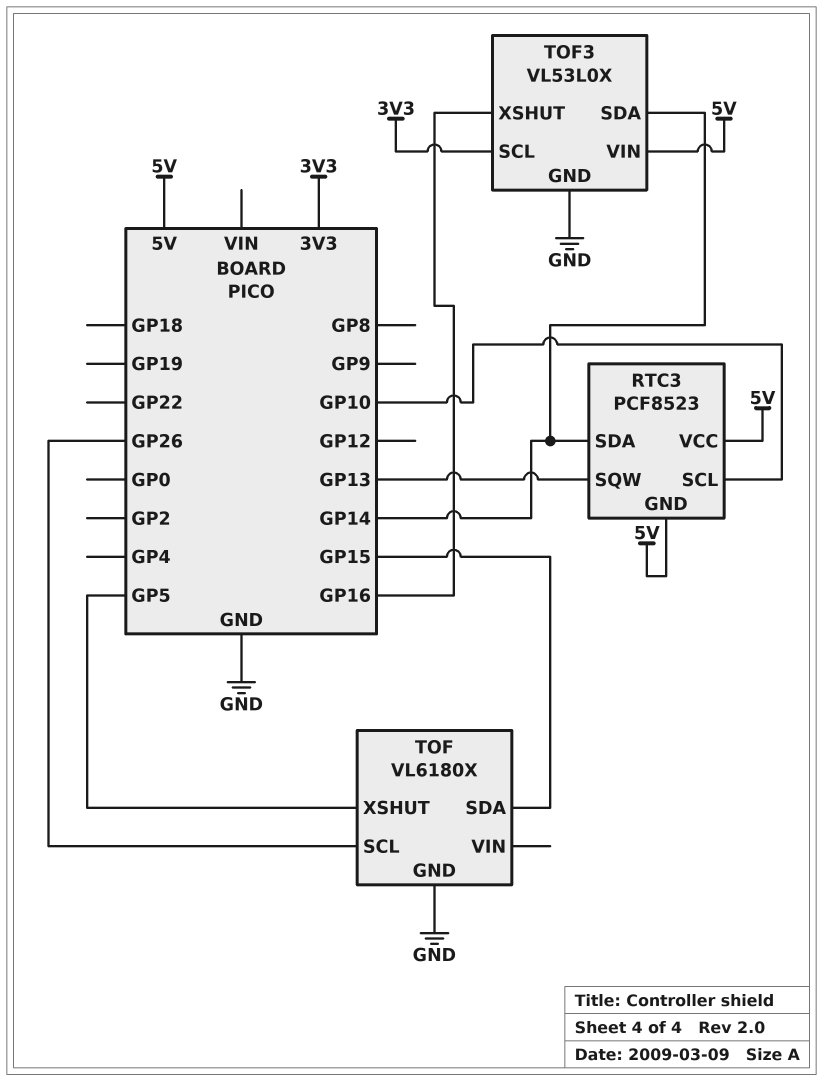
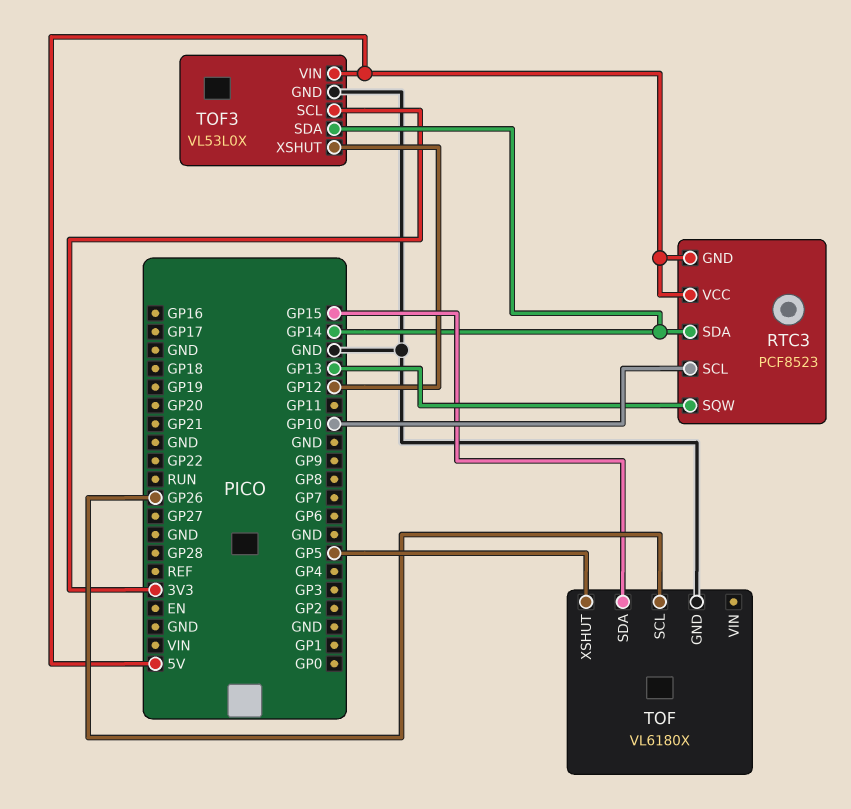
TOF3 pin XSHUT: GP16 -> GP12

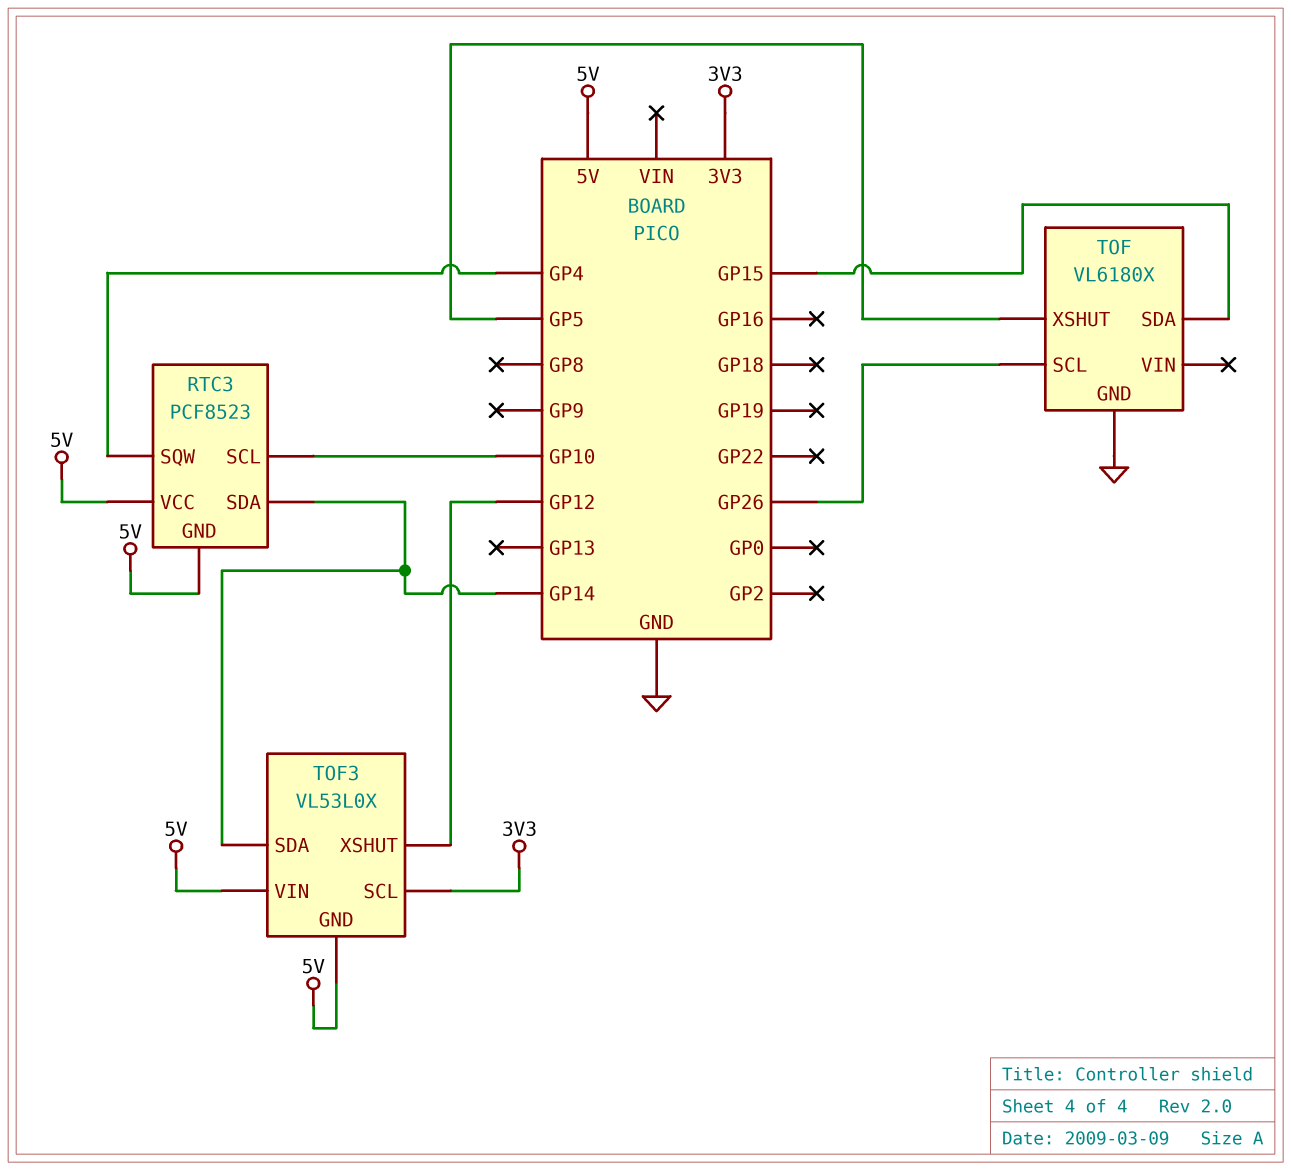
RTC3 pin SQW: GP13 -> GP4
TOF3 pin GND: GND -> 5V

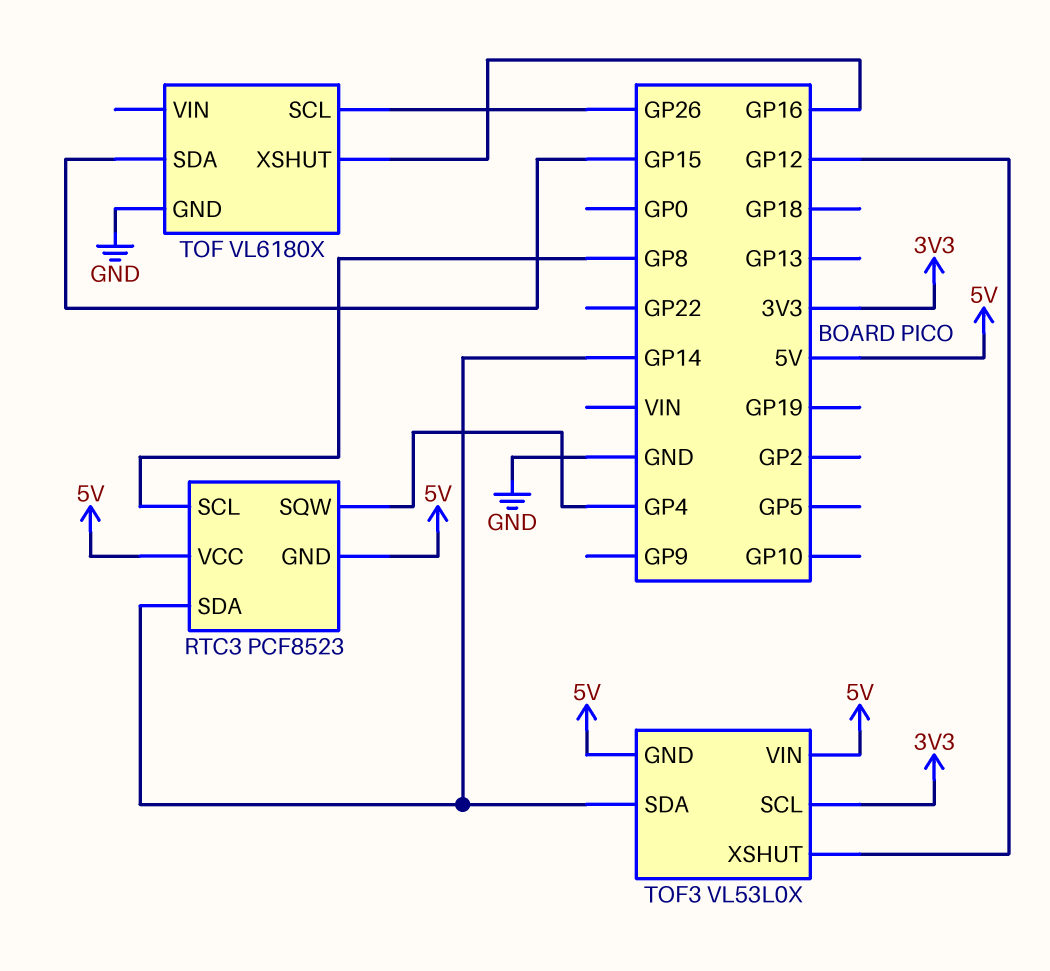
RTC3 pin SCL: GP10 -> GP8
TOF pin XSHUT: GP5 -> GP16

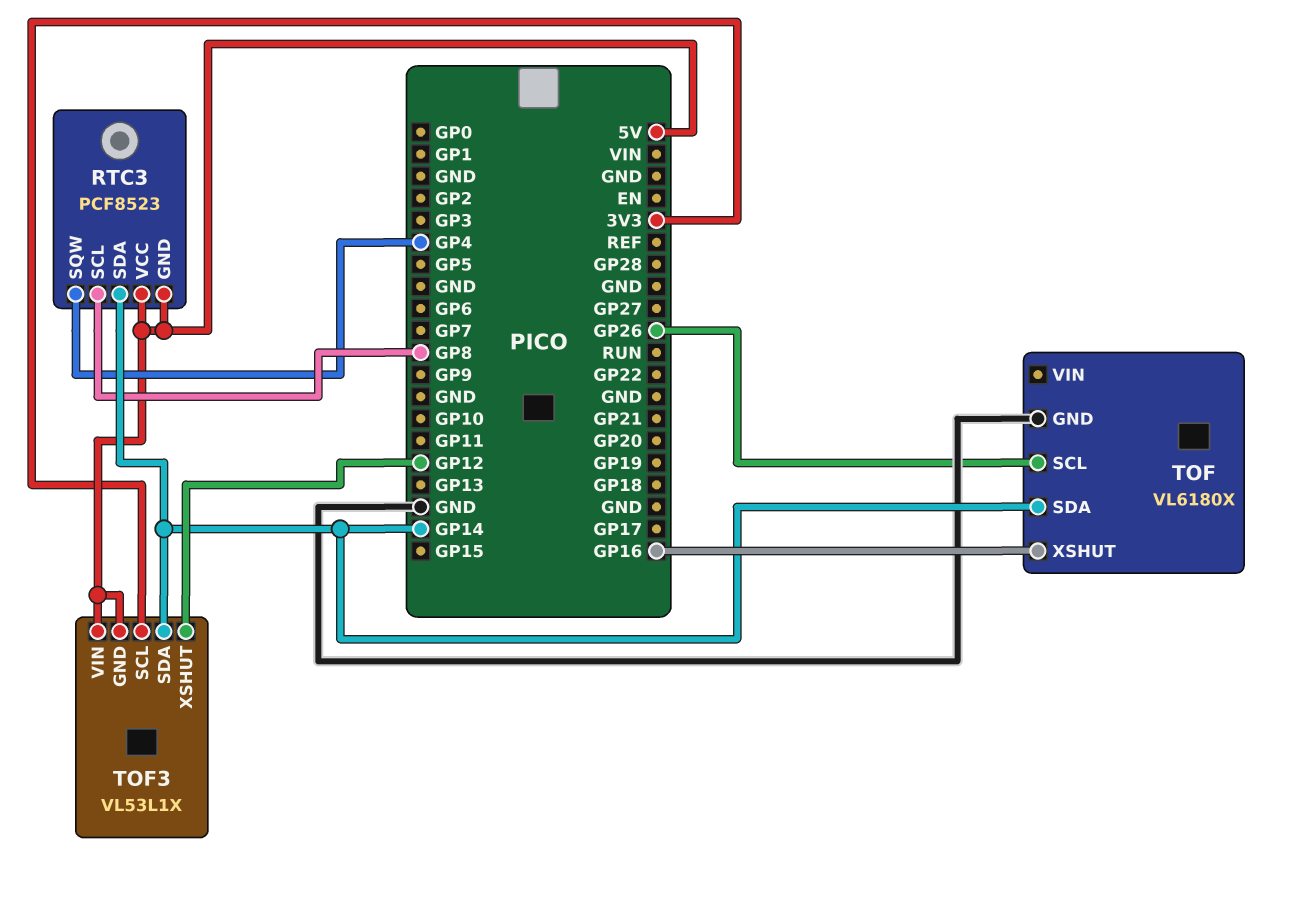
TOF pin SDA: GP15 -> GP14
TOF3: VL53L0X -> VL53L1X

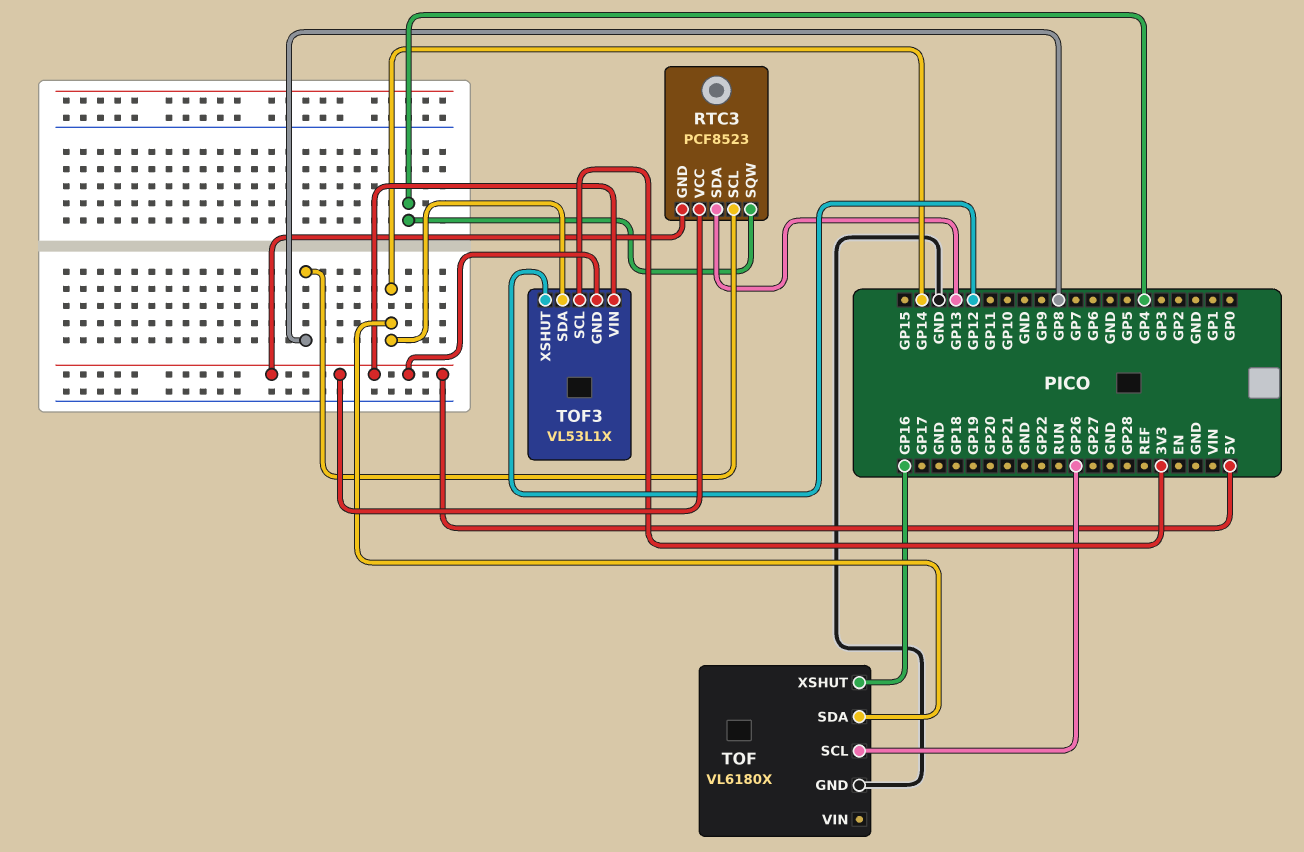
RTC3 pin SDA: GP14 -> GP13

